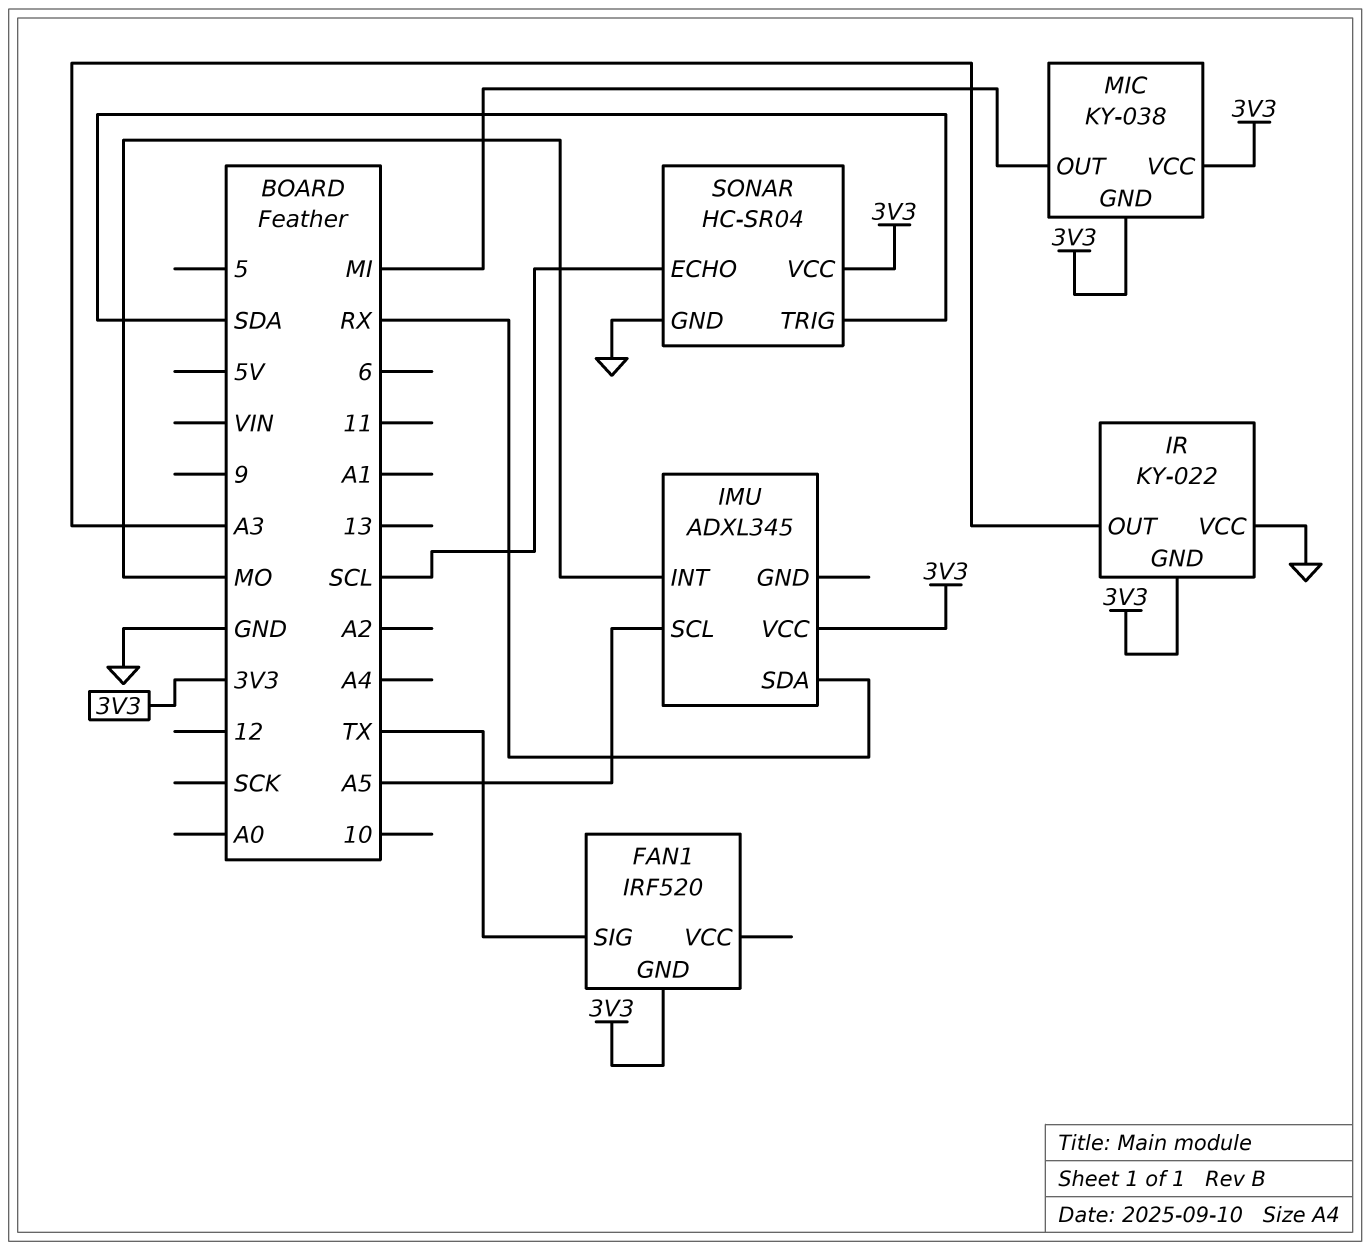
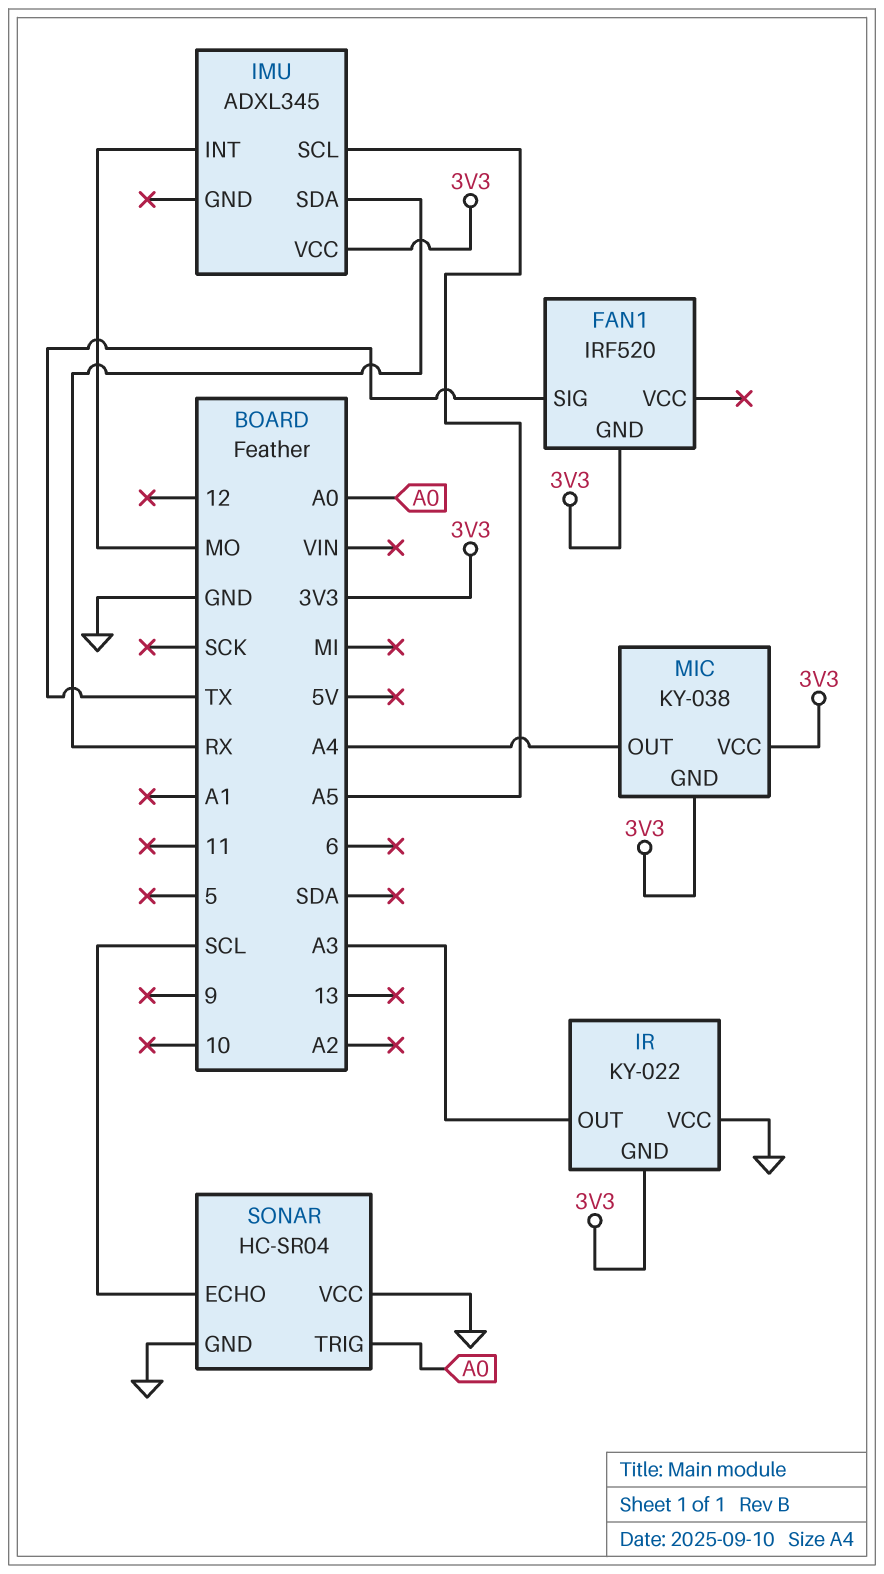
MIC pin OUT: MI -> A4
SONAR pin TRIG: SDA -> A0
SONAR pin VCC: 3V3 -> GND

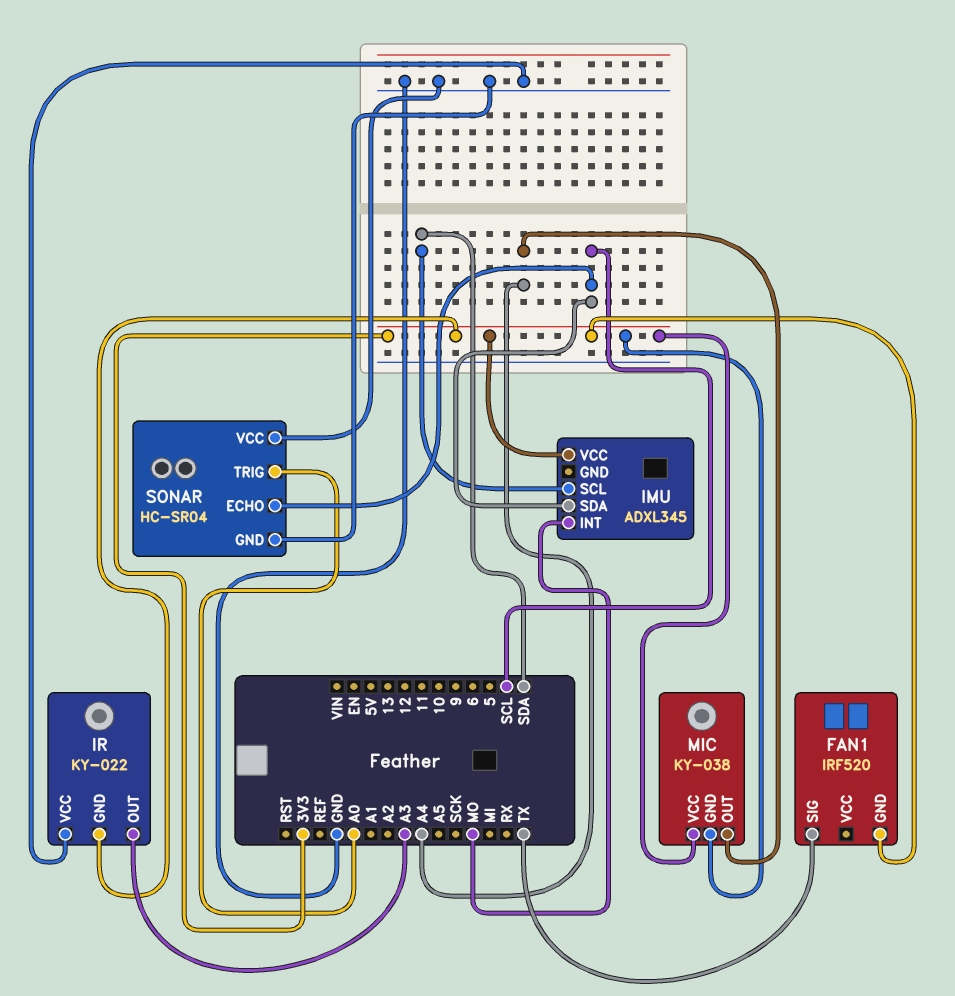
IMU pin SCL: A5 -> SDA
IMU pin SDA: RX -> SCL

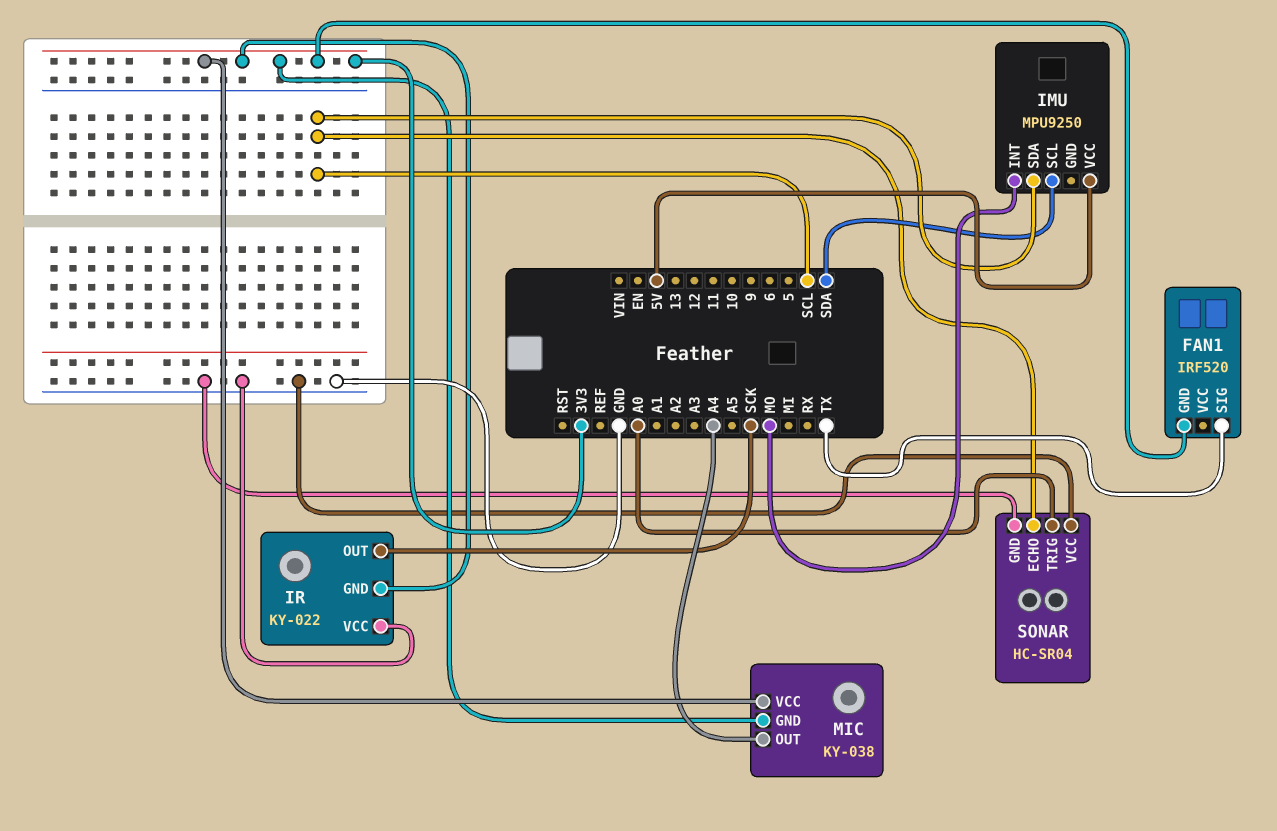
IMU: ADXL345 -> MPU9250
IMU pin VCC: 3V3 -> 5V
IR pin OUT: A3 -> SCK

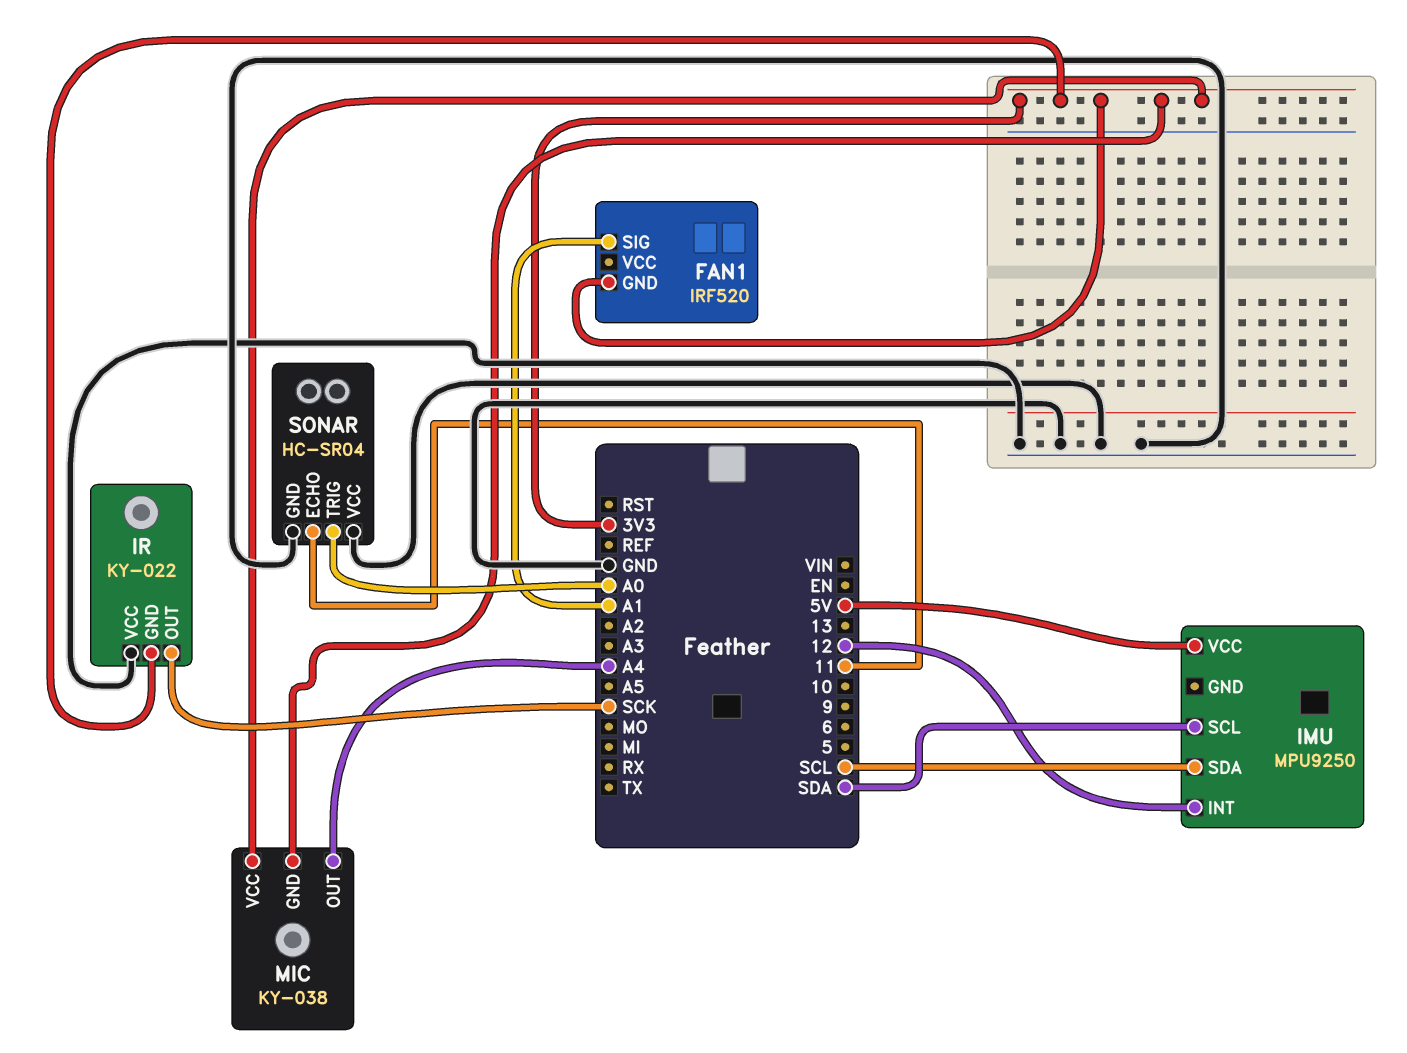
FAN1 pin SIG: TX -> A1
IMU pin INT: MO -> 12
SONAR pin ECHO: SCL -> 11

